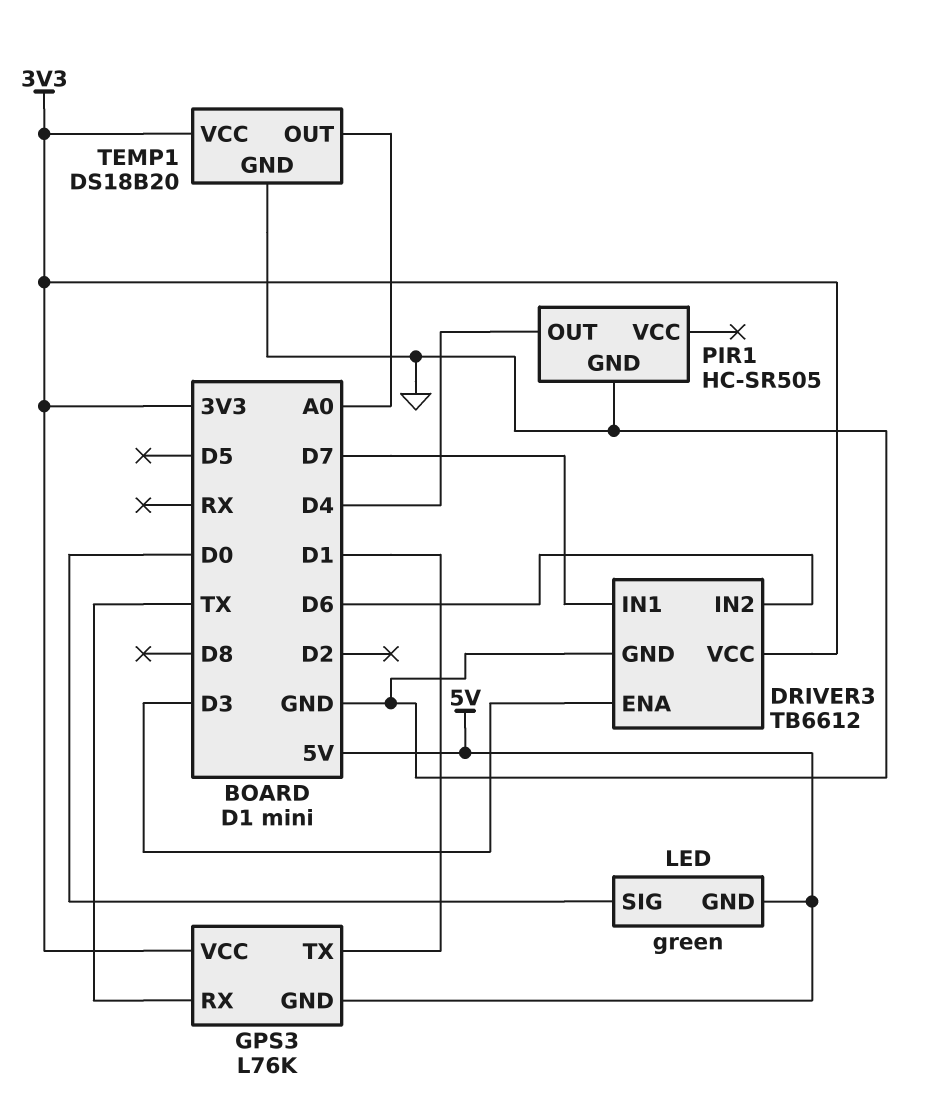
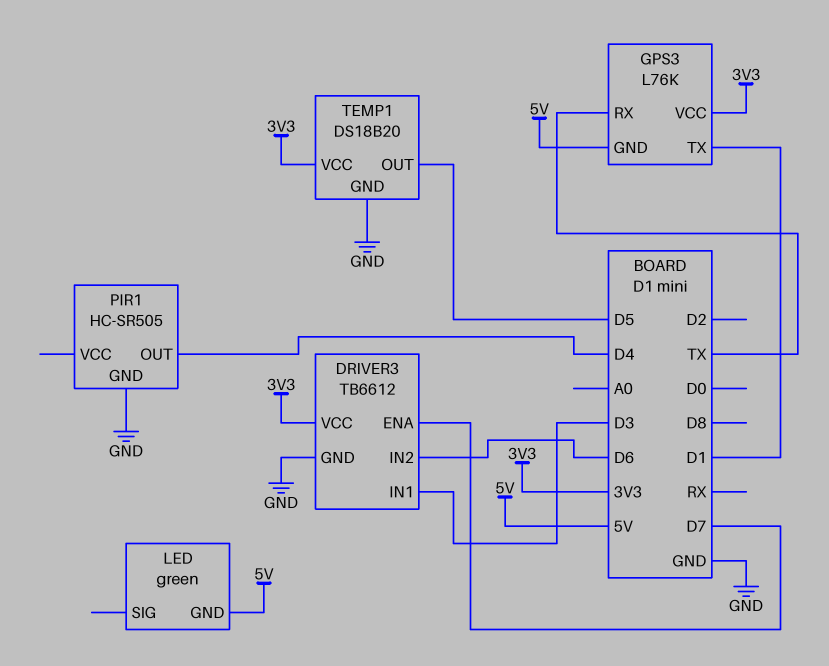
DRIVER3 pin ENA: D3 -> D7
DRIVER3 pin IN1: D7 -> D3
LED pin SIG: D0 -> none
TEMP1 pin OUT: A0 -> D5

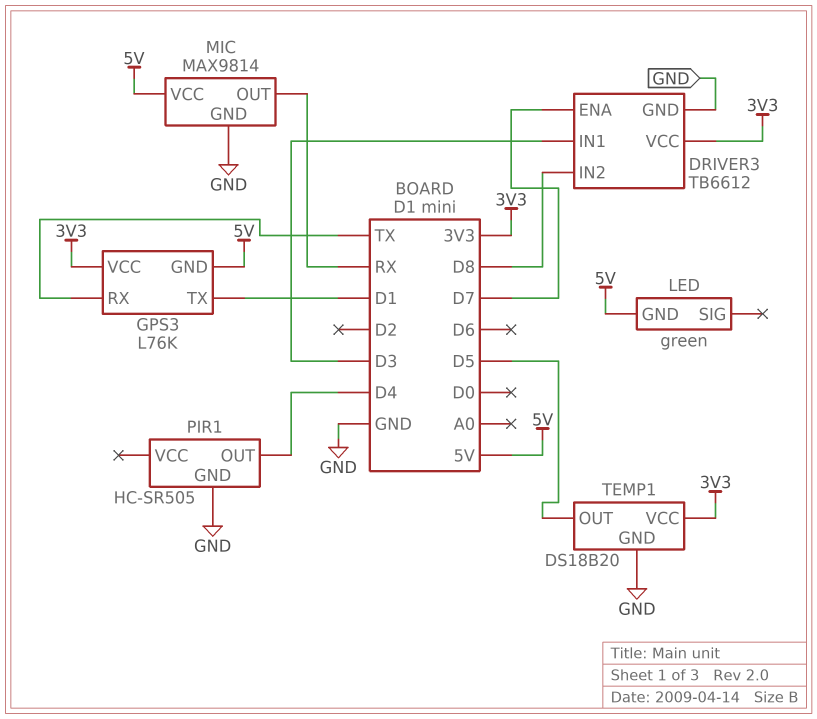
DRIVER3 pin IN2: D6 -> D8
MIC: none -> MAX9814
MIC pin GND: none -> GND
MIC pin OUT: none -> RX
MIC pin VCC: none -> 5V

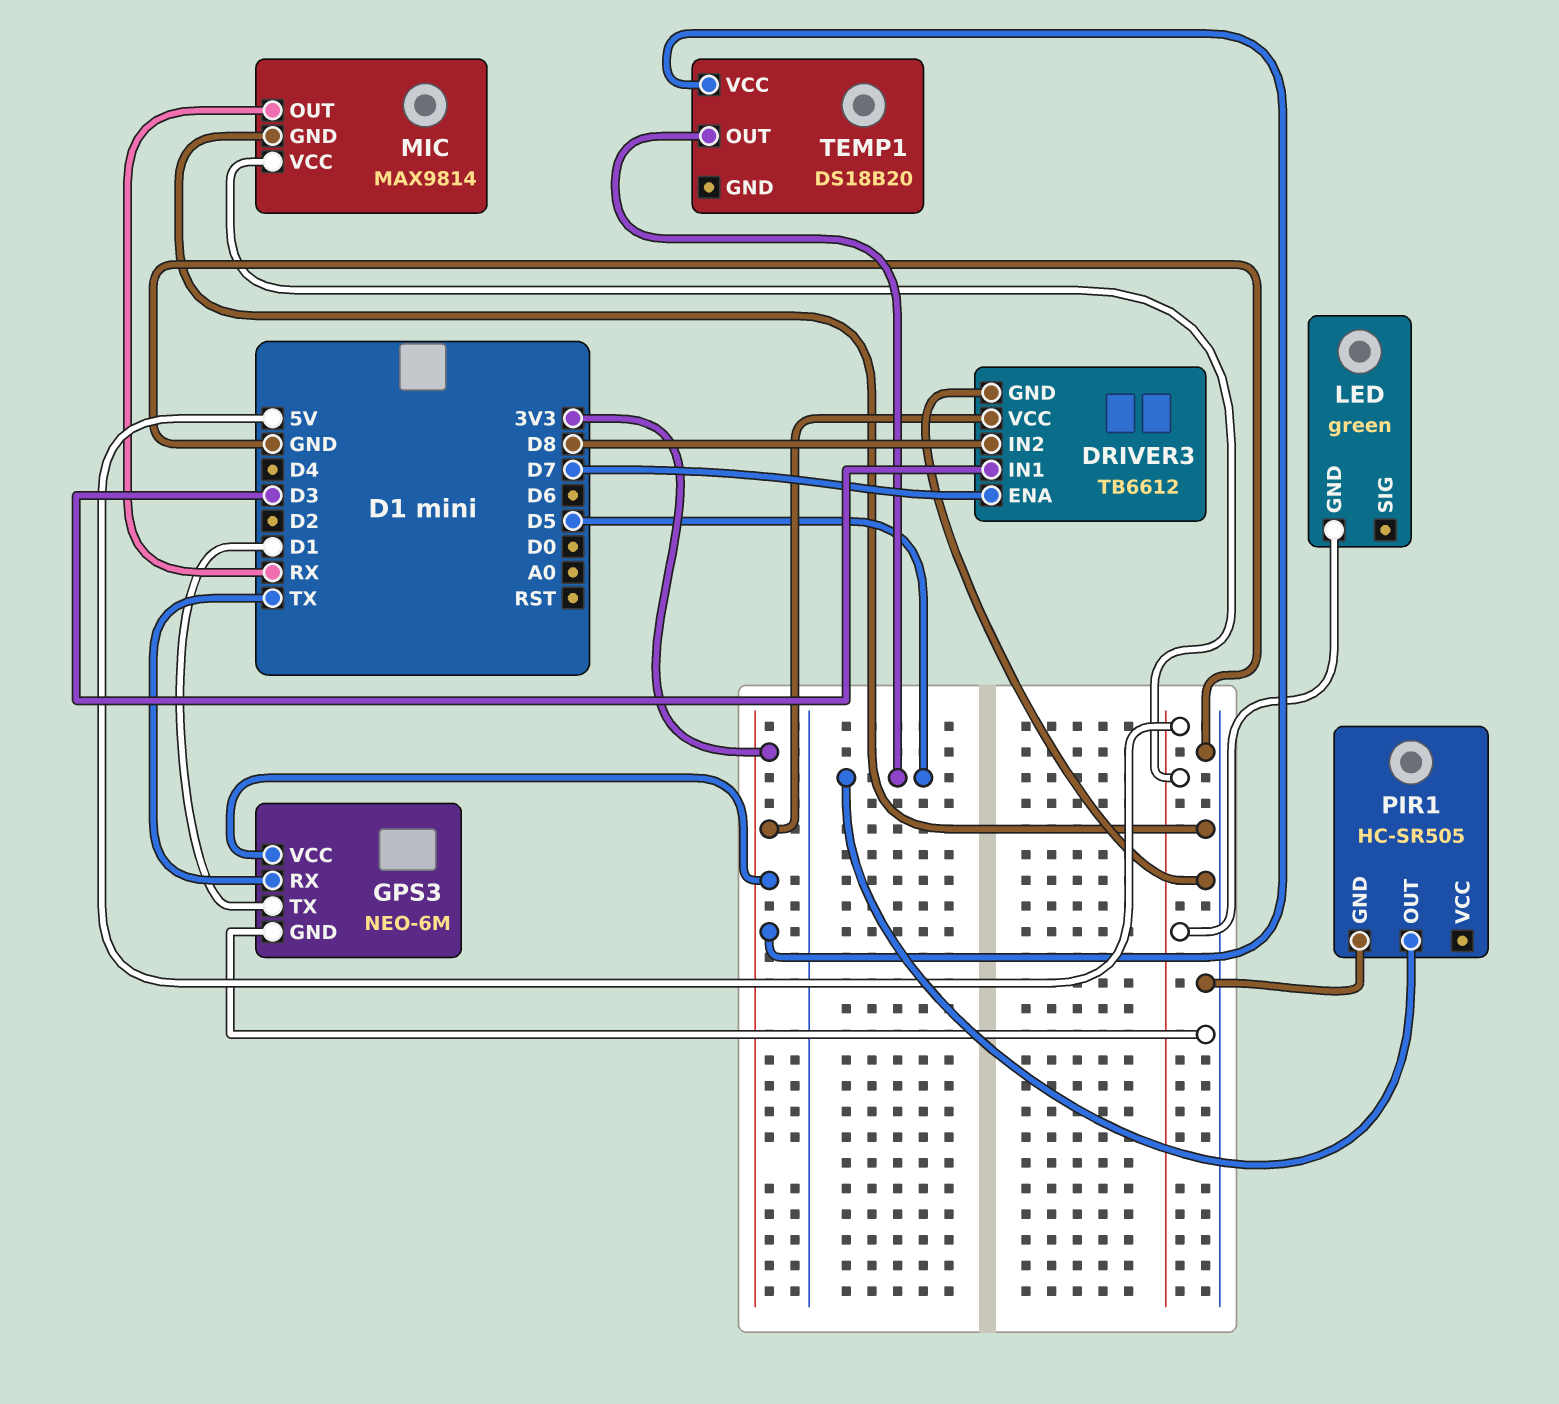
GPS3: L76K -> NEO-6M
GPS3 pin GND: 5V -> GND
PIR1 pin OUT: D4 -> D5
TEMP1 pin GND: GND -> none

